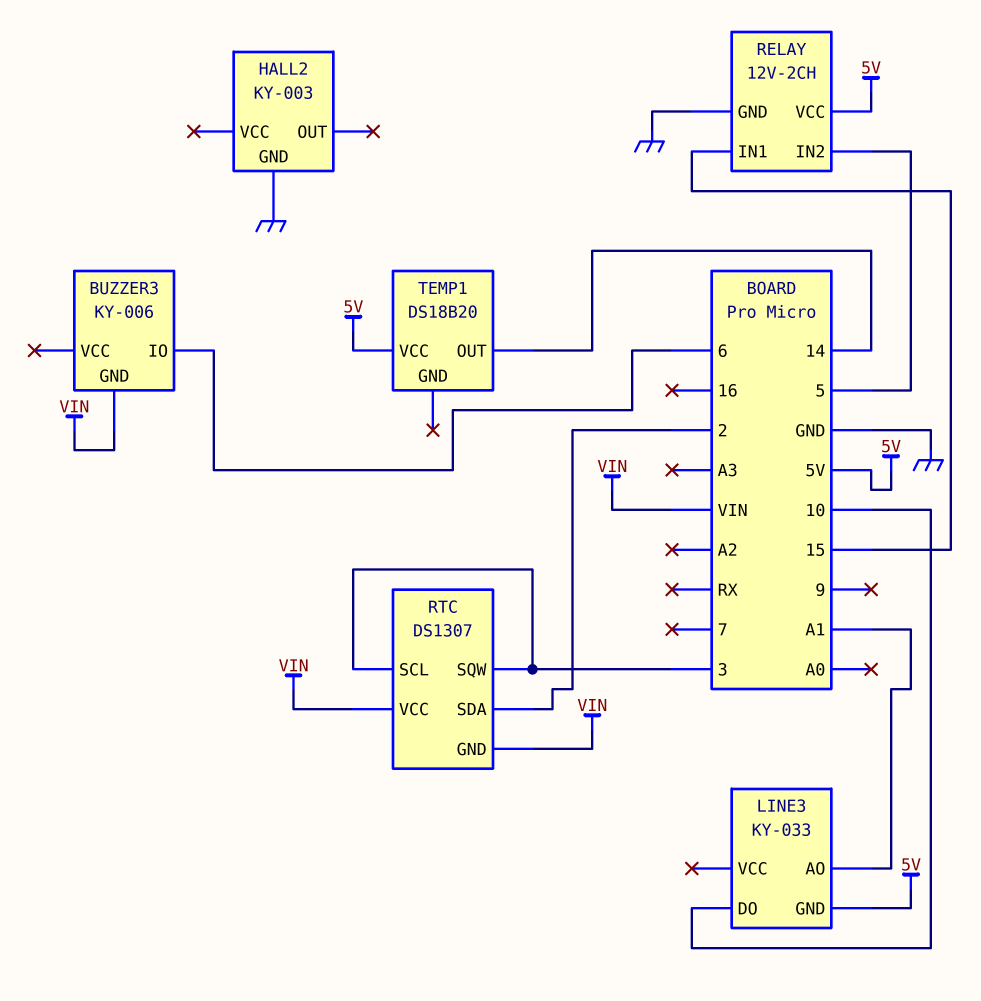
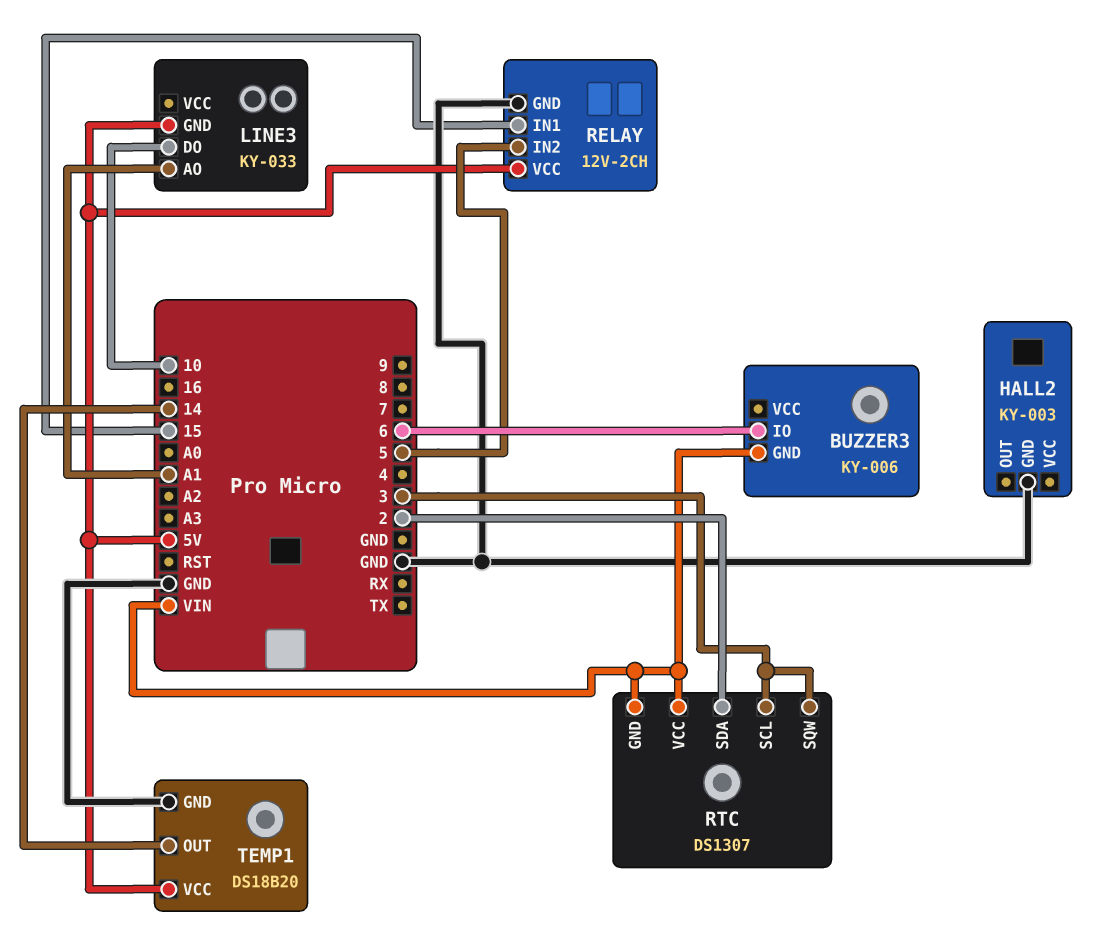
TEMP1 pin GND: none -> GND

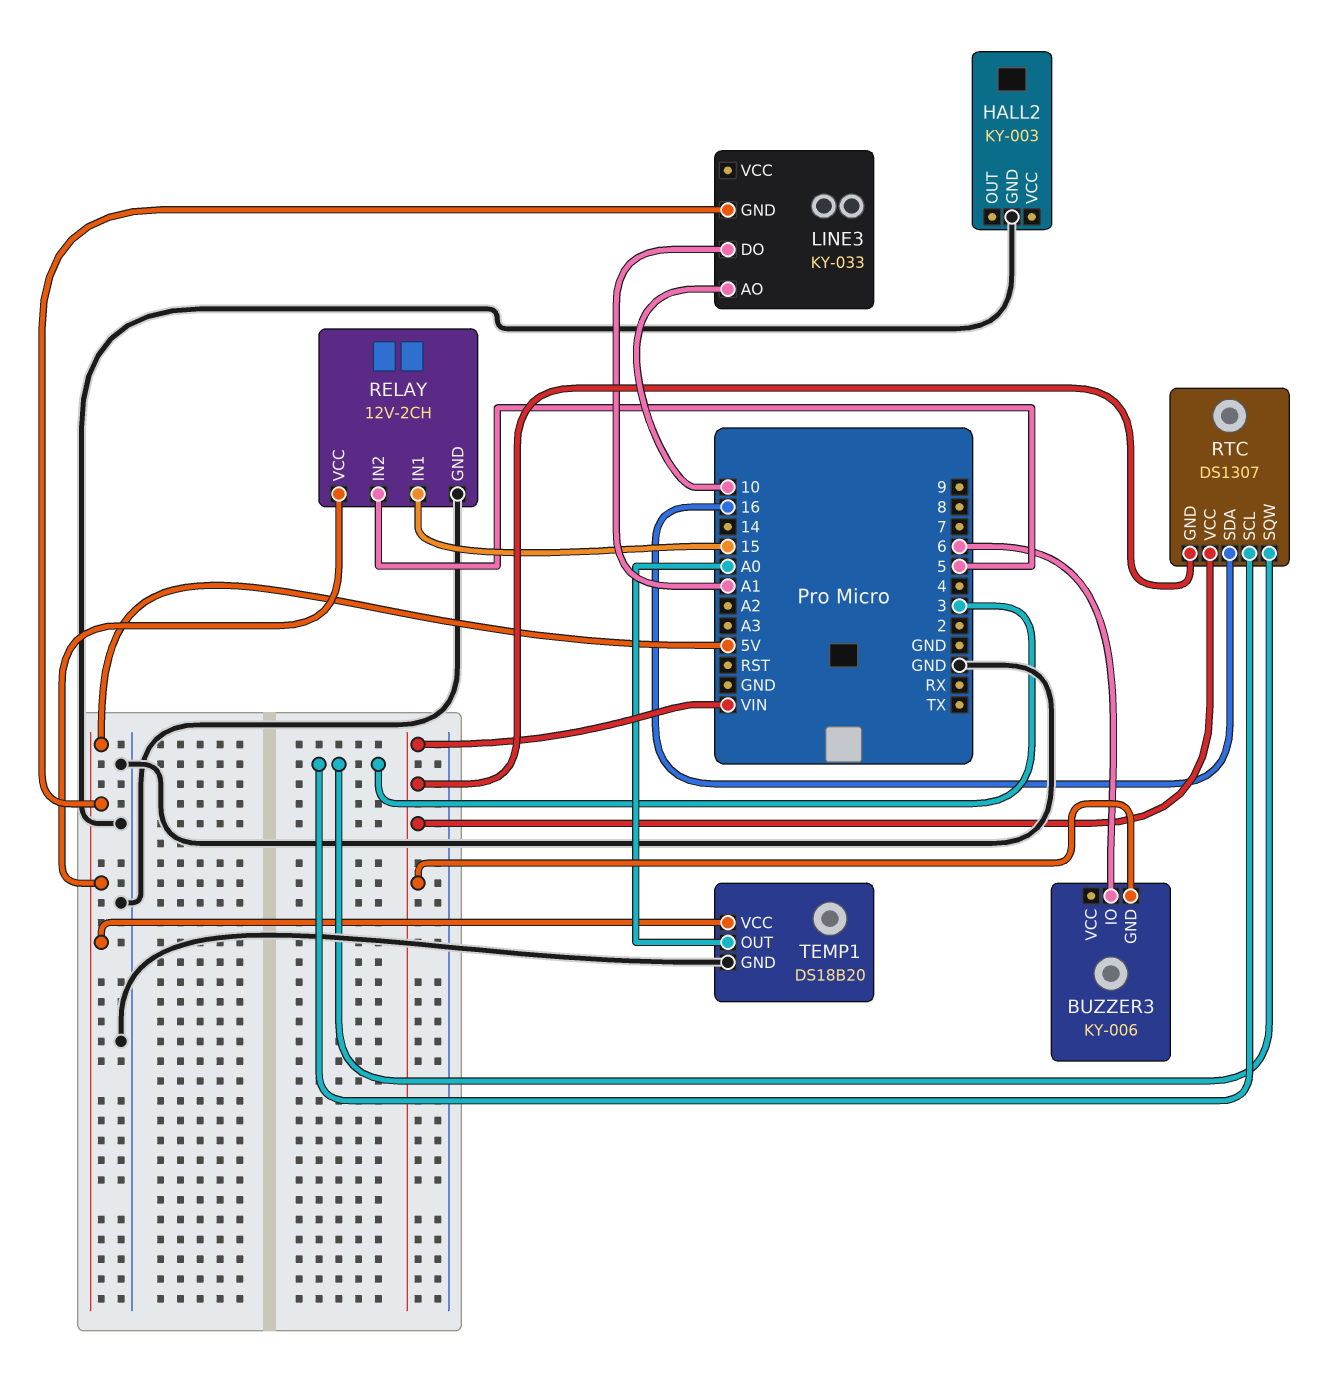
LINE3 pin AO: A1 -> 10
LINE3 pin DO: 10 -> A1
RTC pin SDA: 2 -> 16
TEMP1 pin OUT: 14 -> A0

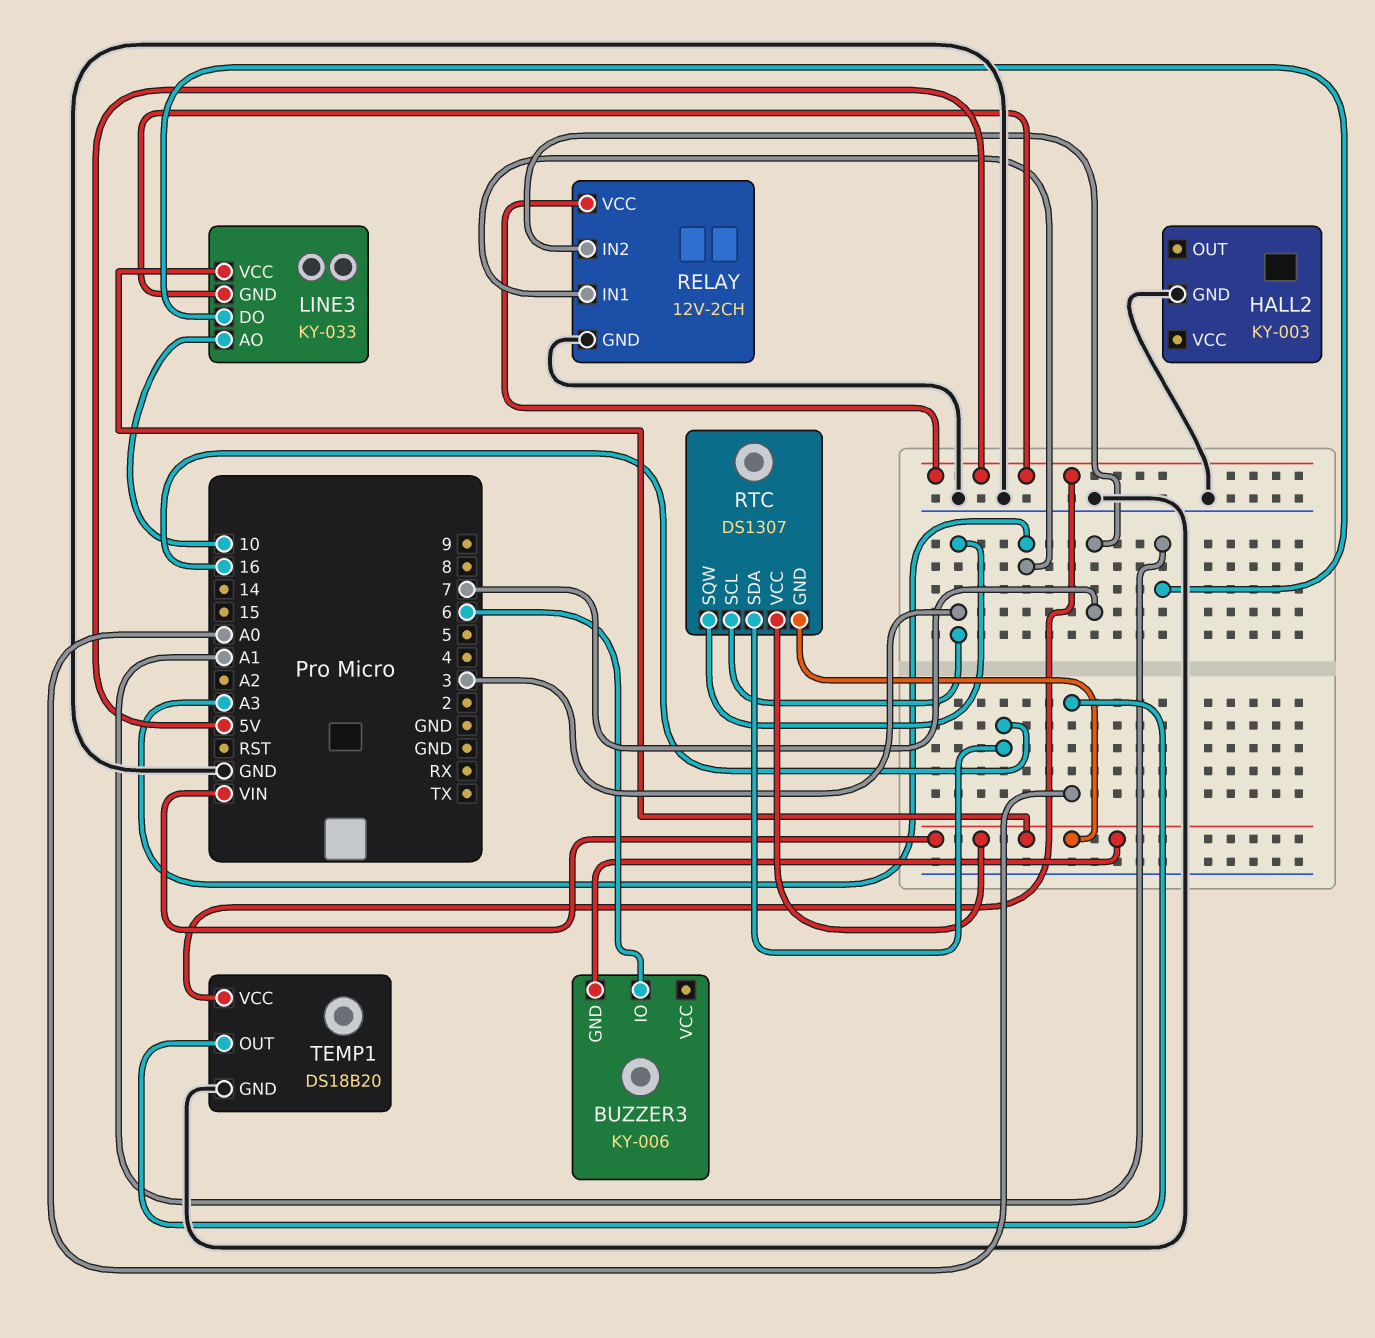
LINE3 pin VCC: none -> VIN
RELAY pin IN1: 15 -> A3
RELAY pin IN2: 5 -> 7

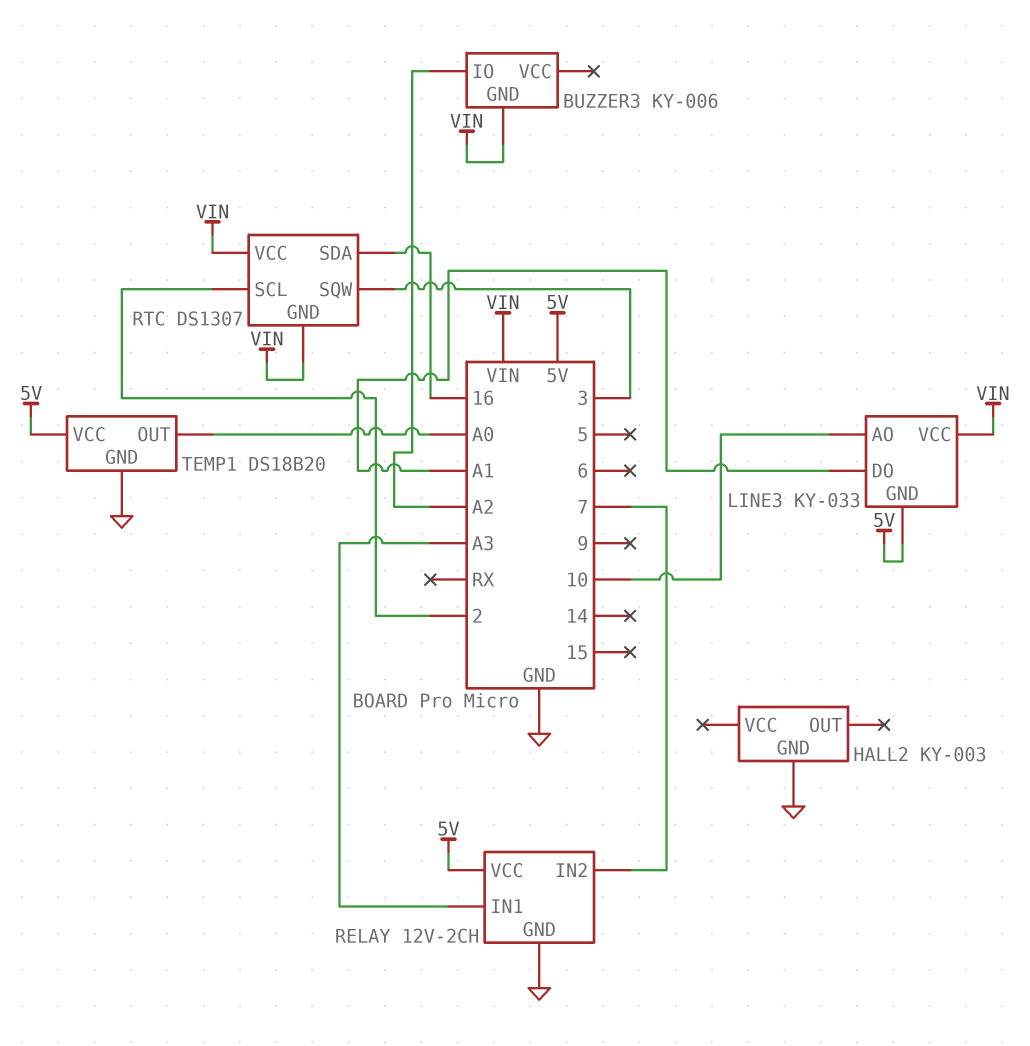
BUZZER3 pin IO: 6 -> A2
RTC pin SCL: 3 -> 2

